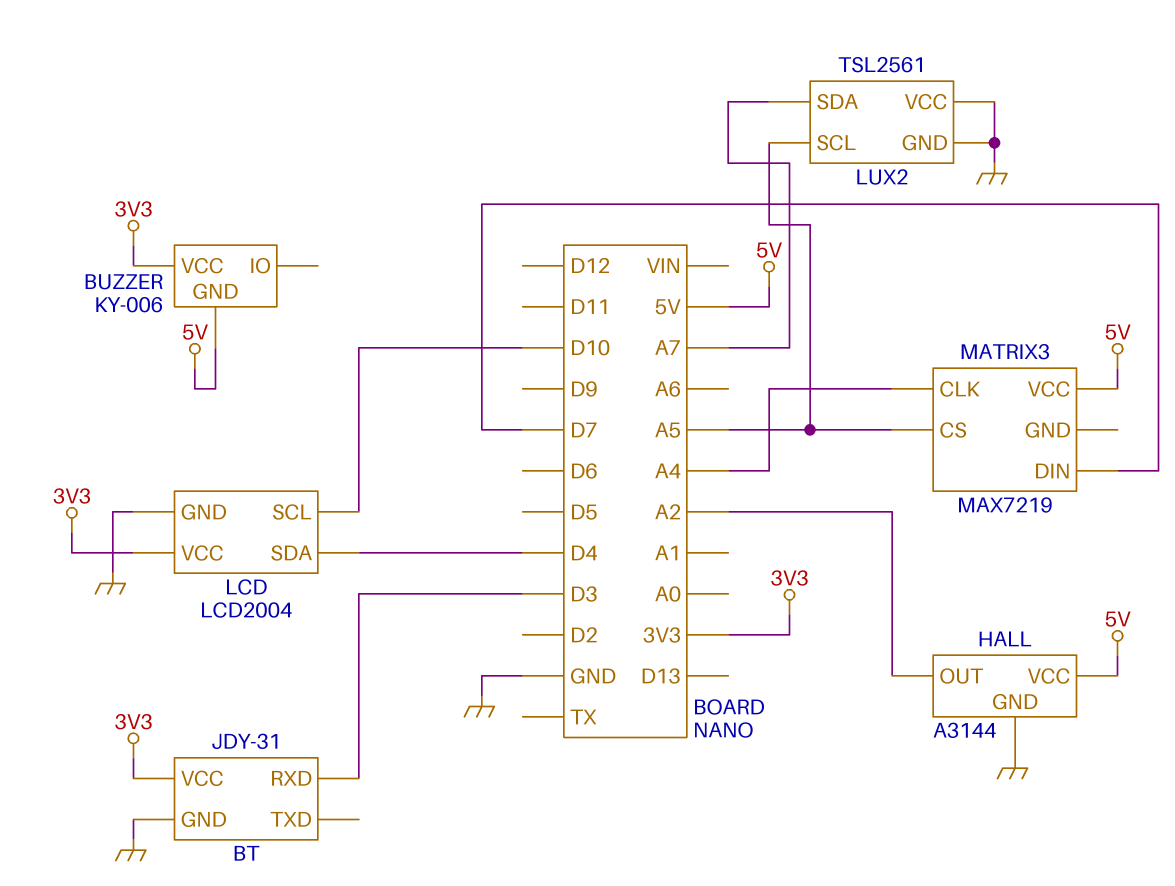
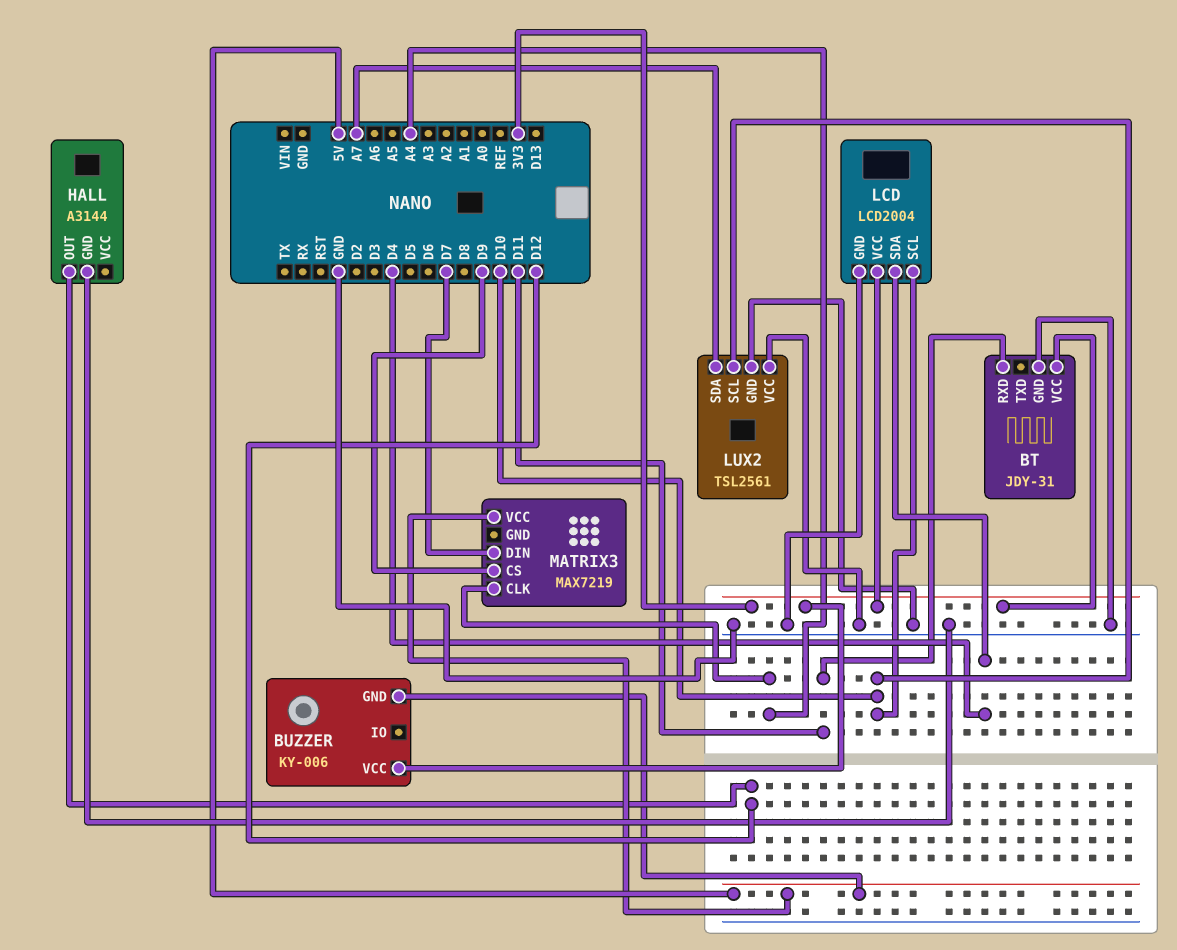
BT pin RXD: D3 -> D11
HALL pin OUT: A2 -> D12
HALL pin VCC: 5V -> none
LUX2 pin SCL: A5 -> D10
MATRIX3 pin CS: A5 -> D9

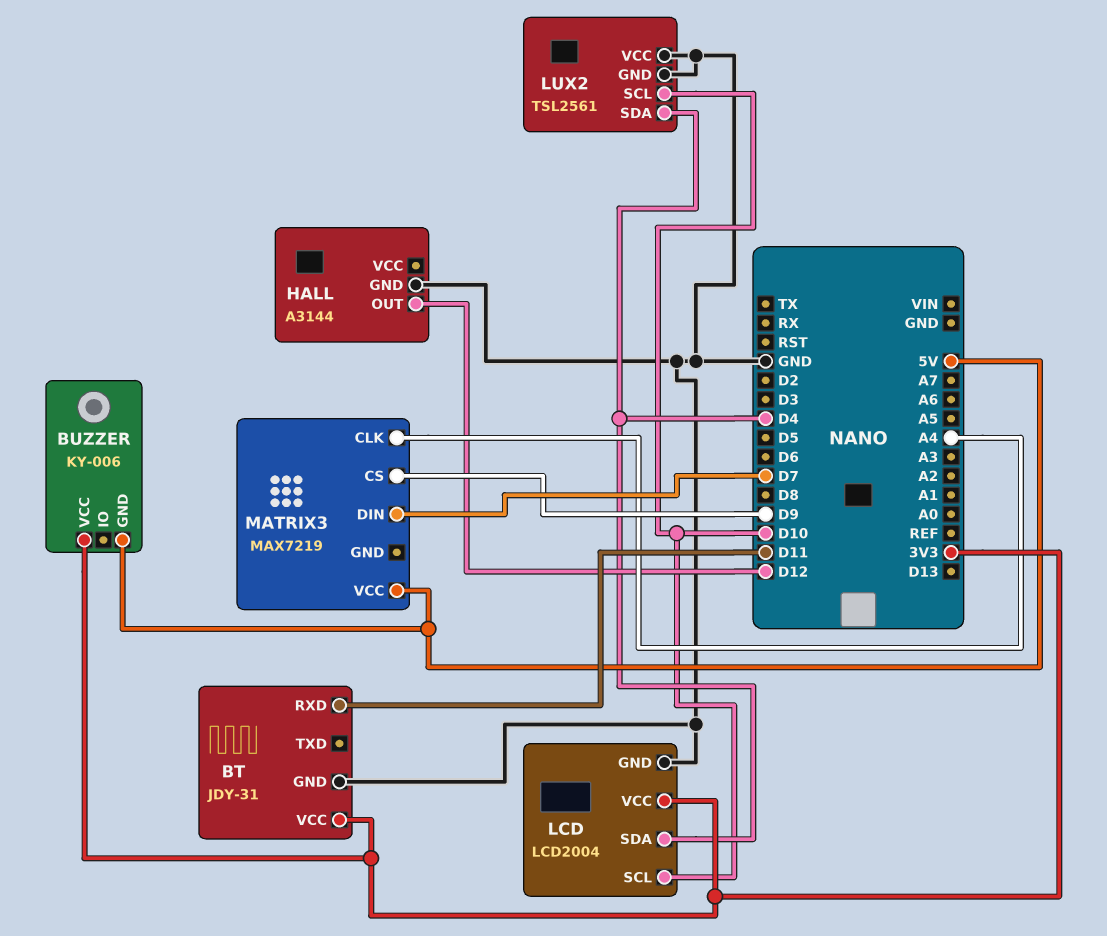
LUX2 pin SDA: A7 -> D4

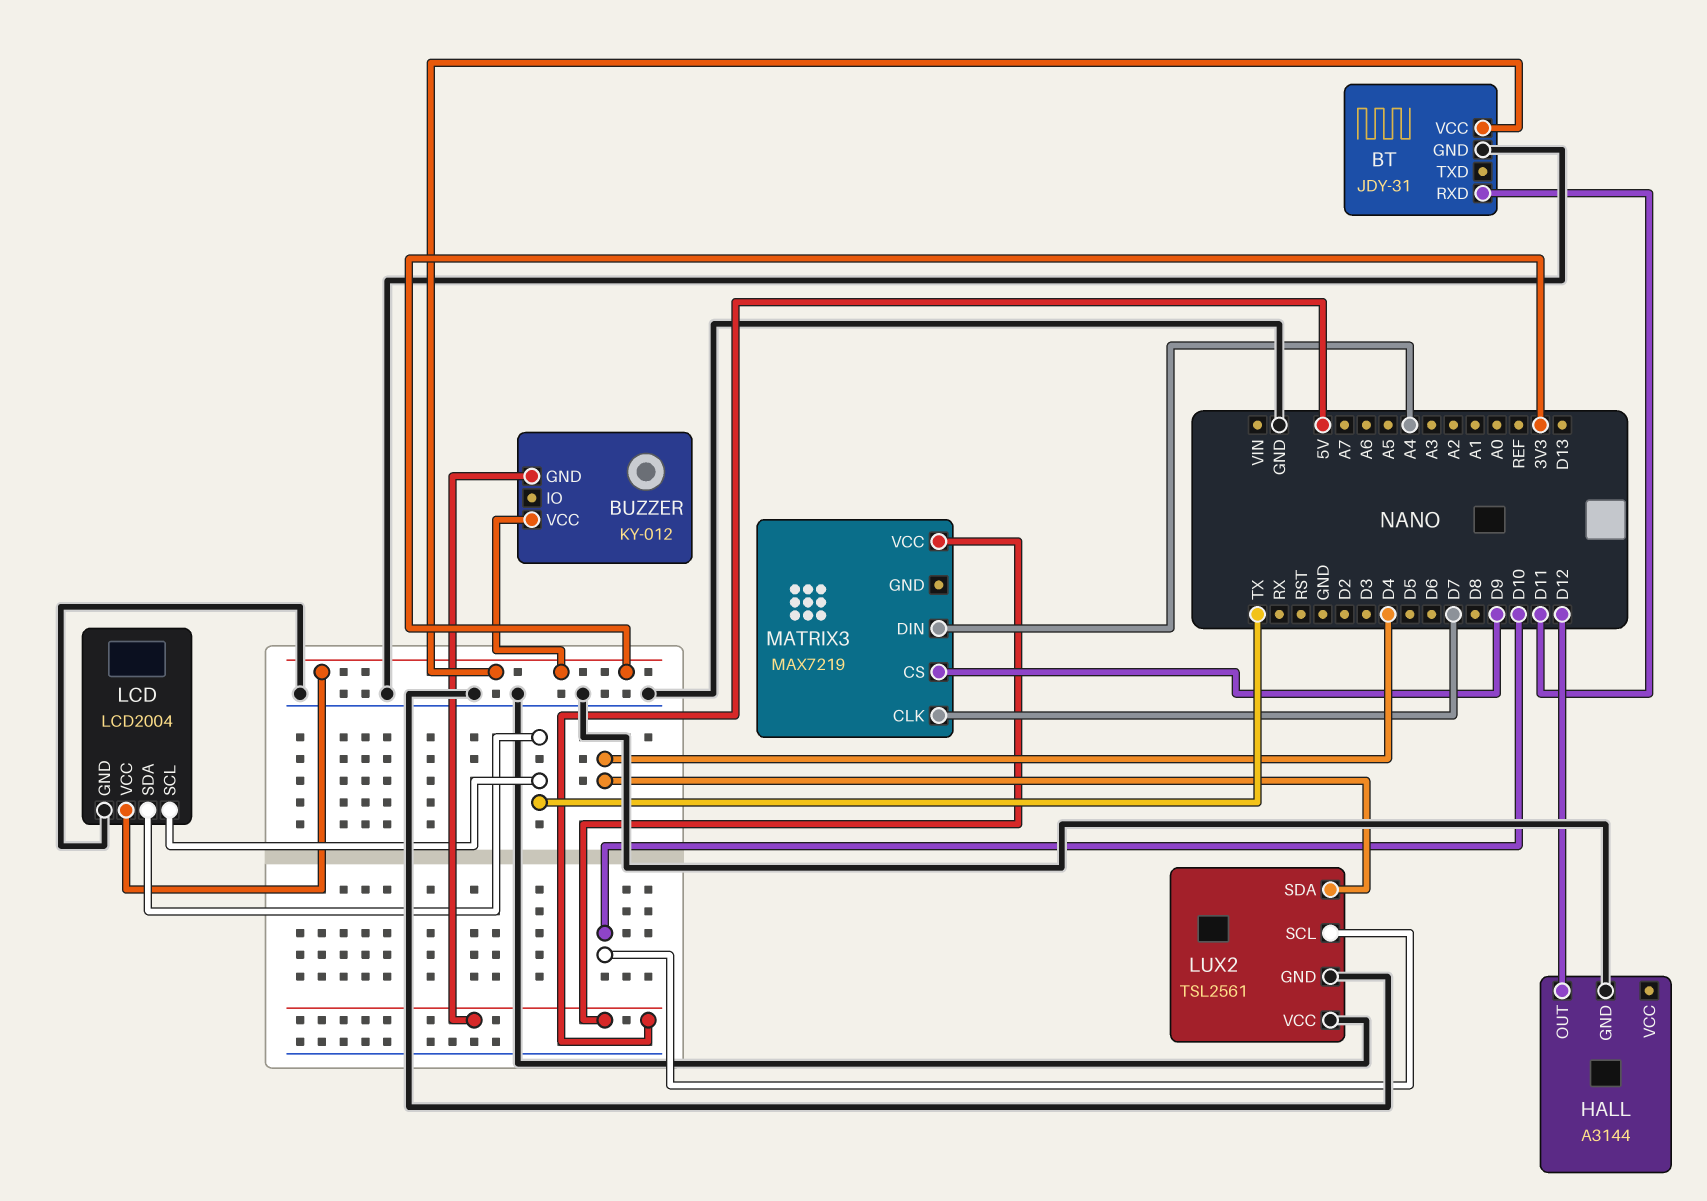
BUZZER: KY-006 -> KY-012
LCD pin SCL: D10 -> TX
LCD pin SDA: D4 -> TX
MATRIX3 pin CLK: A4 -> D7
MATRIX3 pin DIN: D7 -> A4

